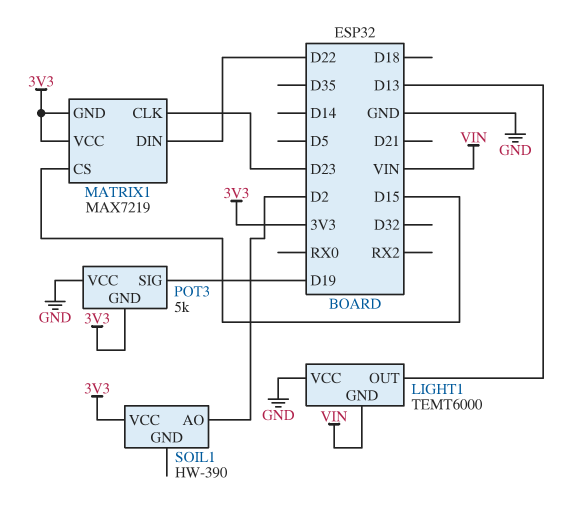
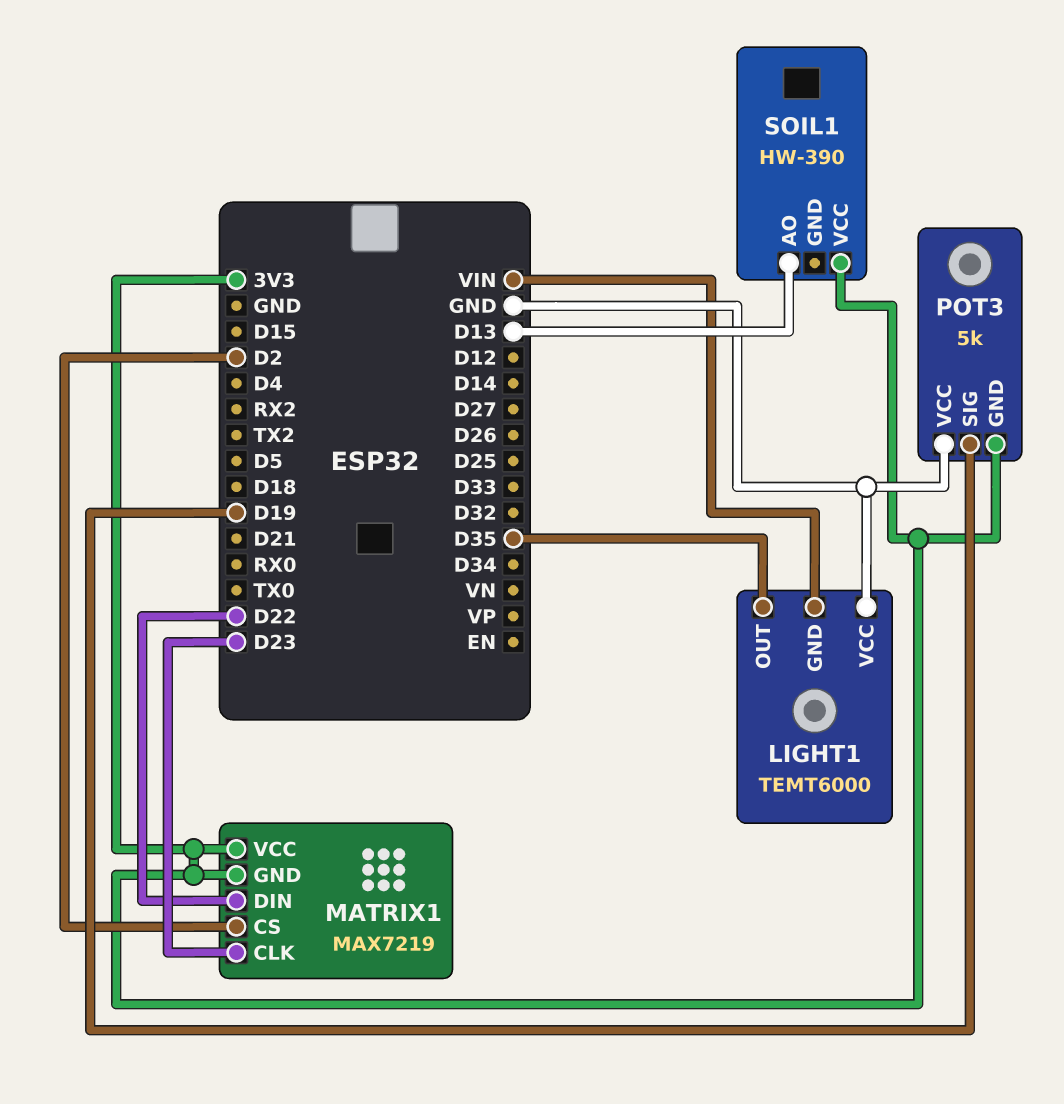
LIGHT1 pin OUT: D13 -> D35
MATRIX1 pin CS: D15 -> D2
SOIL1 pin AO: D2 -> D13

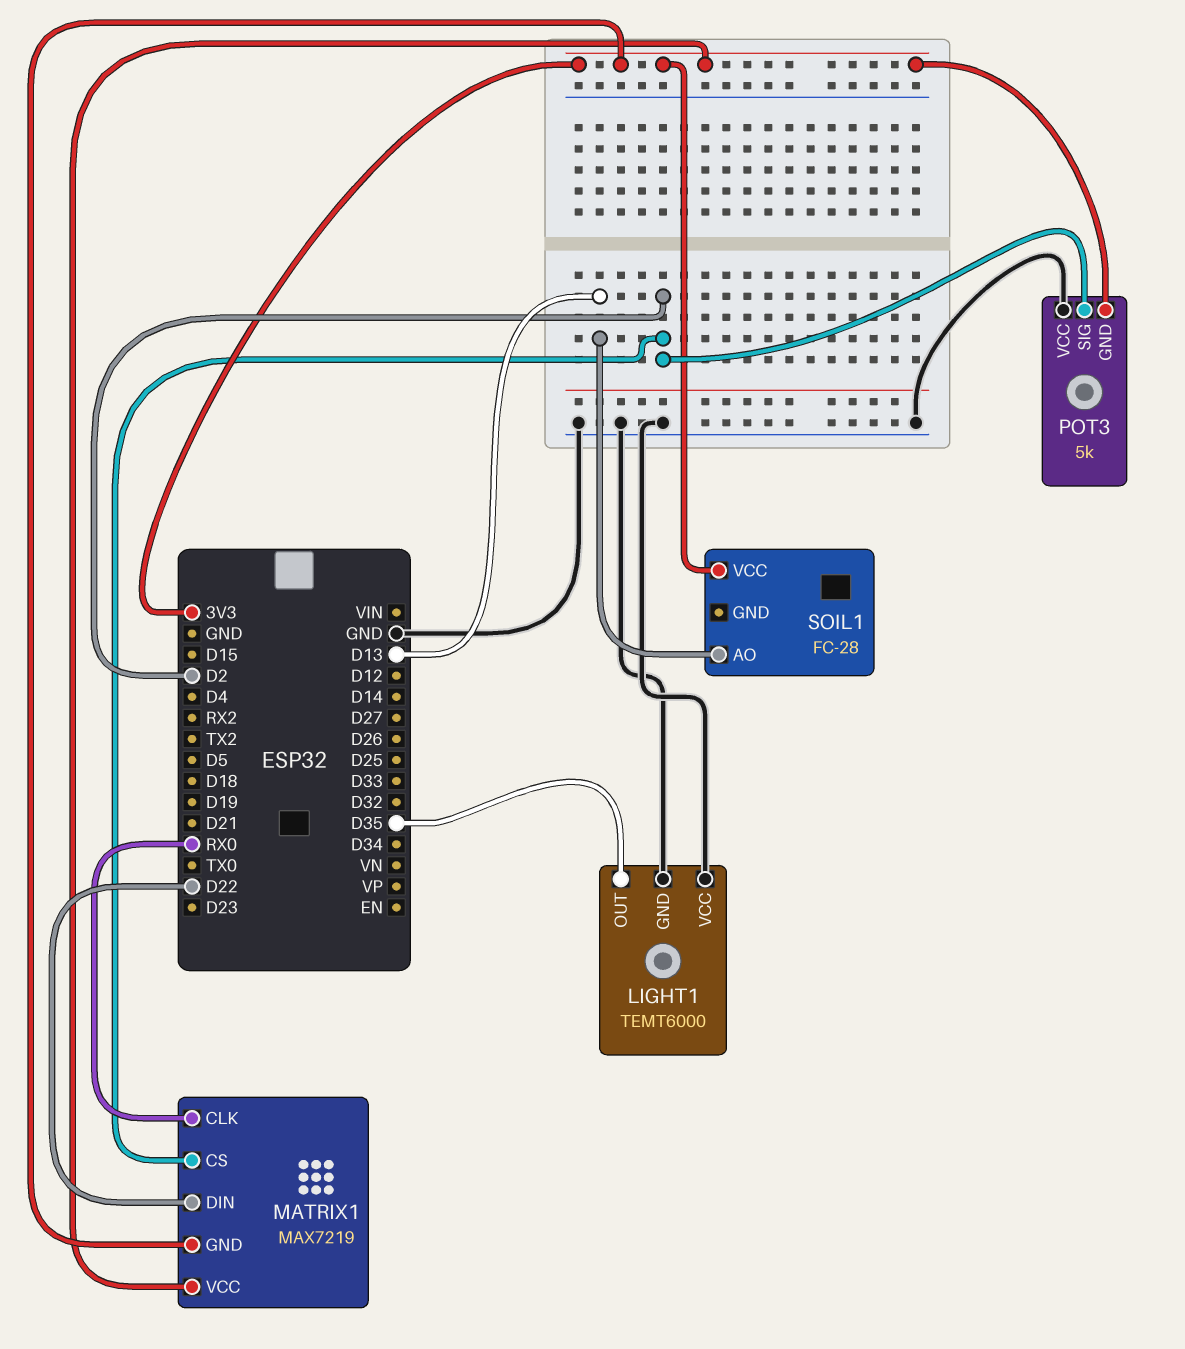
LIGHT1 pin GND: VIN -> GND
MATRIX1 pin CLK: D23 -> RX0
POT3 pin SIG: D19 -> D2
SOIL1: HW-390 -> FC-28

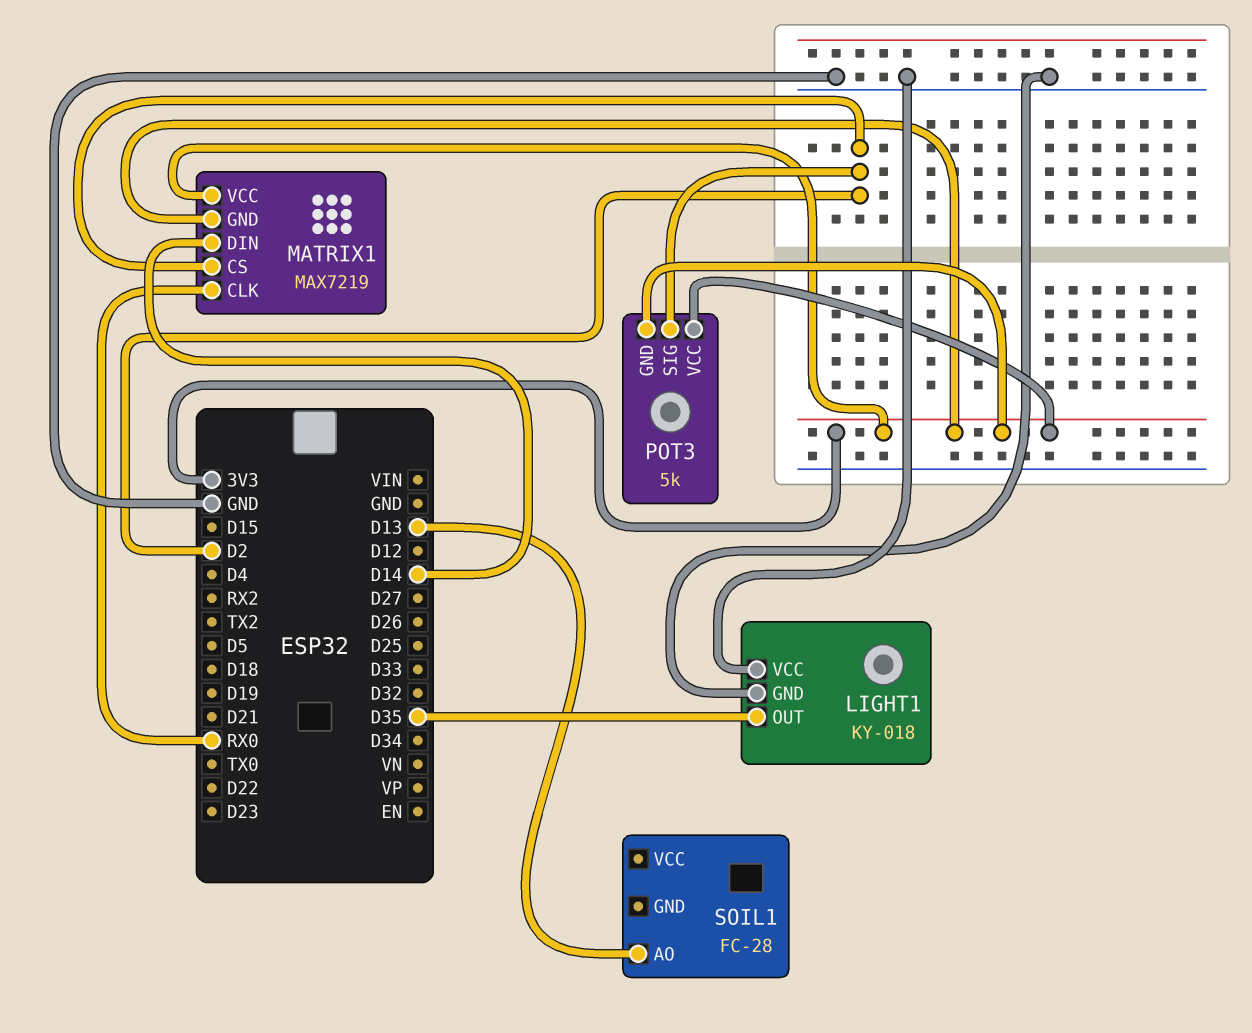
LIGHT1: TEMT6000 -> KY-018
MATRIX1 pin DIN: D22 -> D14
POT3 pin VCC: GND -> 3V3
SOIL1 pin VCC: 3V3 -> none

